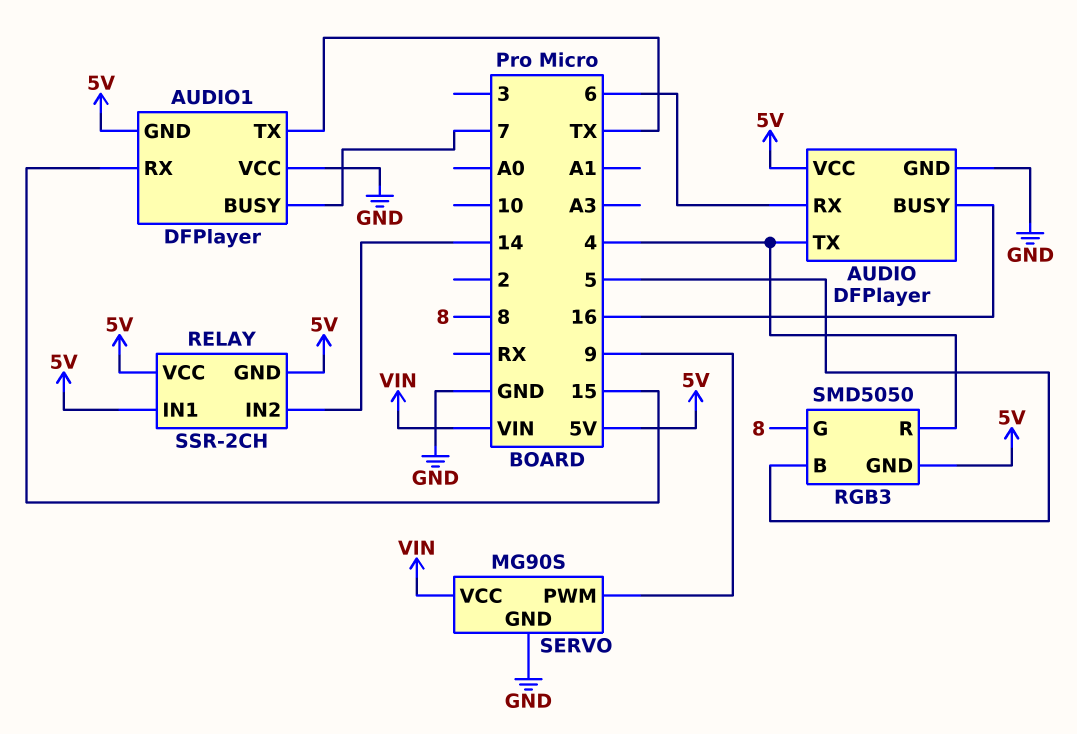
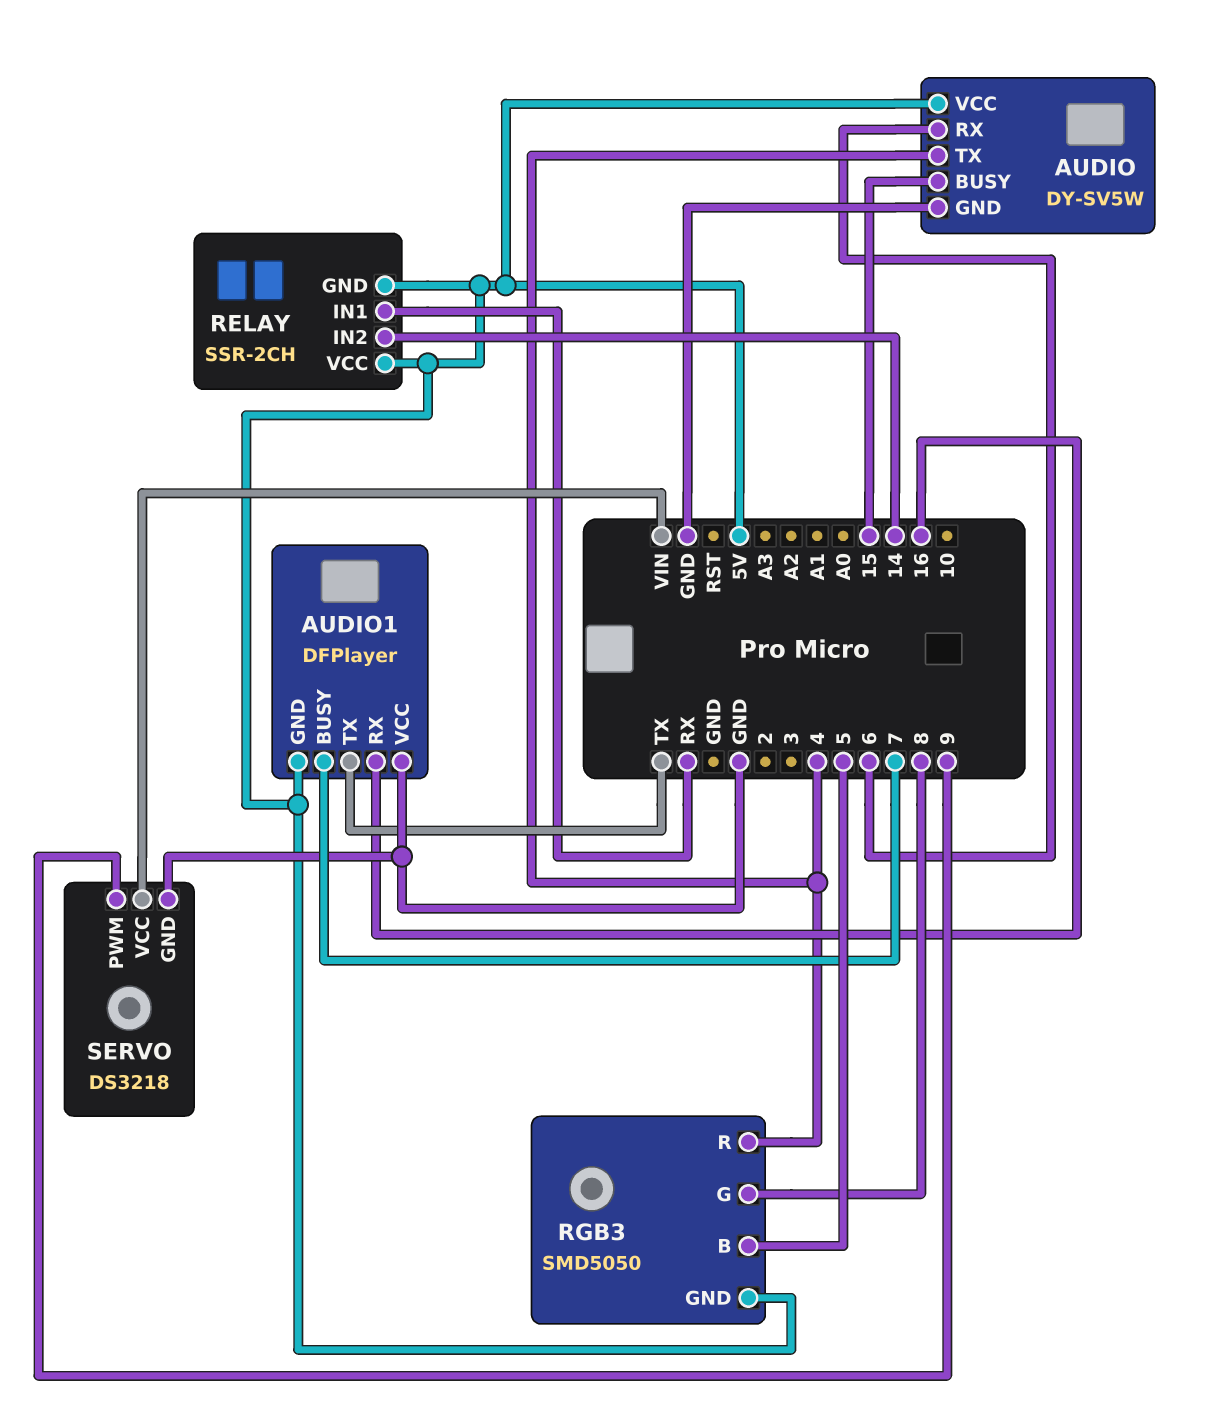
AUDIO: DFPlayer -> DY-SV5W
AUDIO pin BUSY: 16 -> 15
AUDIO1 pin RX: 15 -> 16
RELAY pin IN1: 5V -> RX
SERVO: MG90S -> DS3218

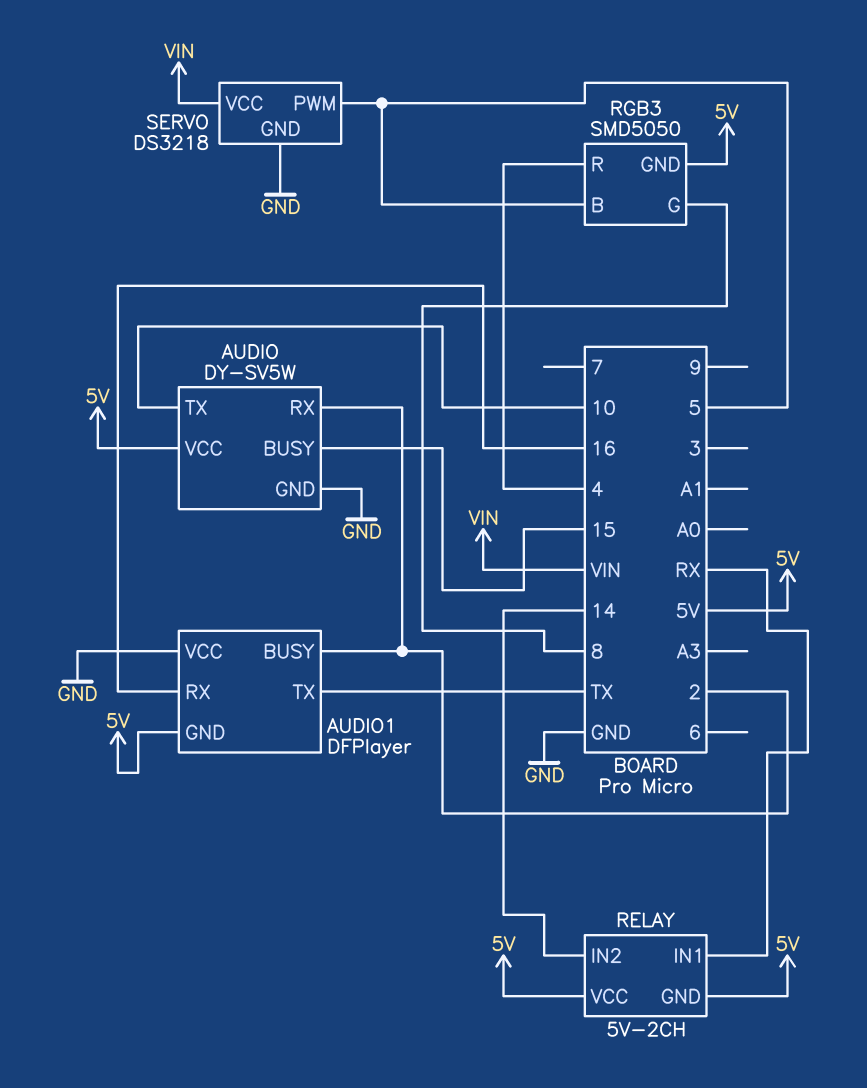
AUDIO pin RX: 6 -> 2
AUDIO pin TX: 4 -> 10
AUDIO1 pin BUSY: 7 -> 2
RELAY: SSR-2CH -> 5V-2CH
SERVO pin PWM: 9 -> 5

